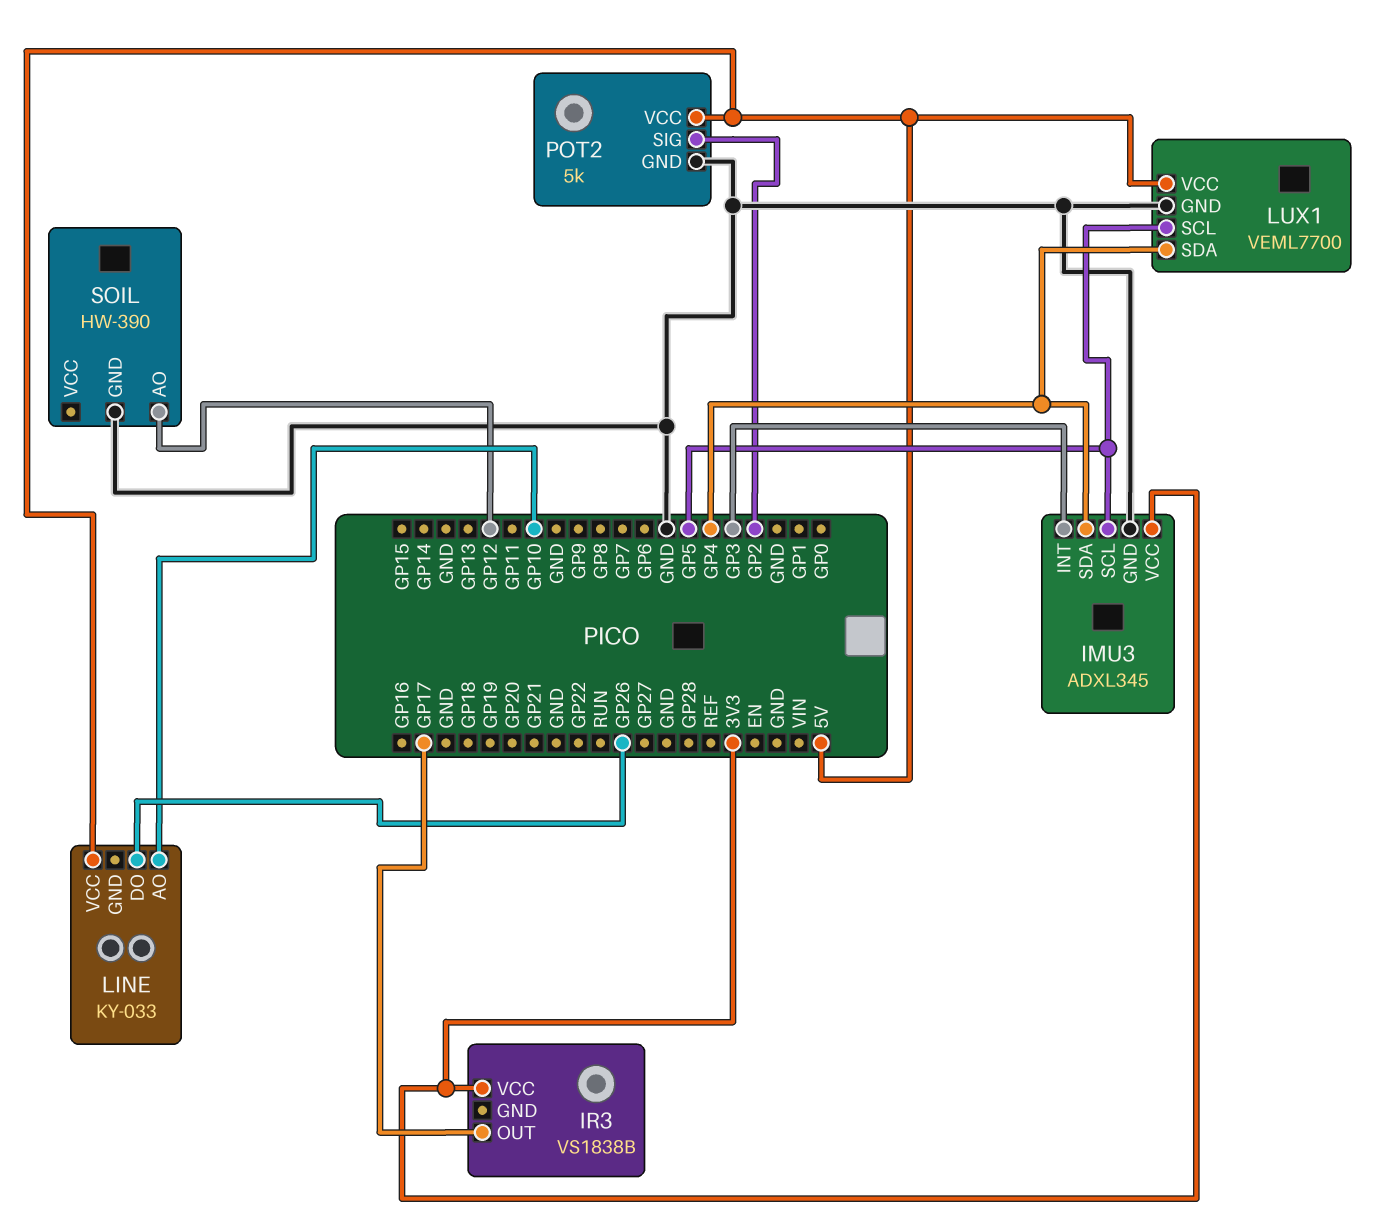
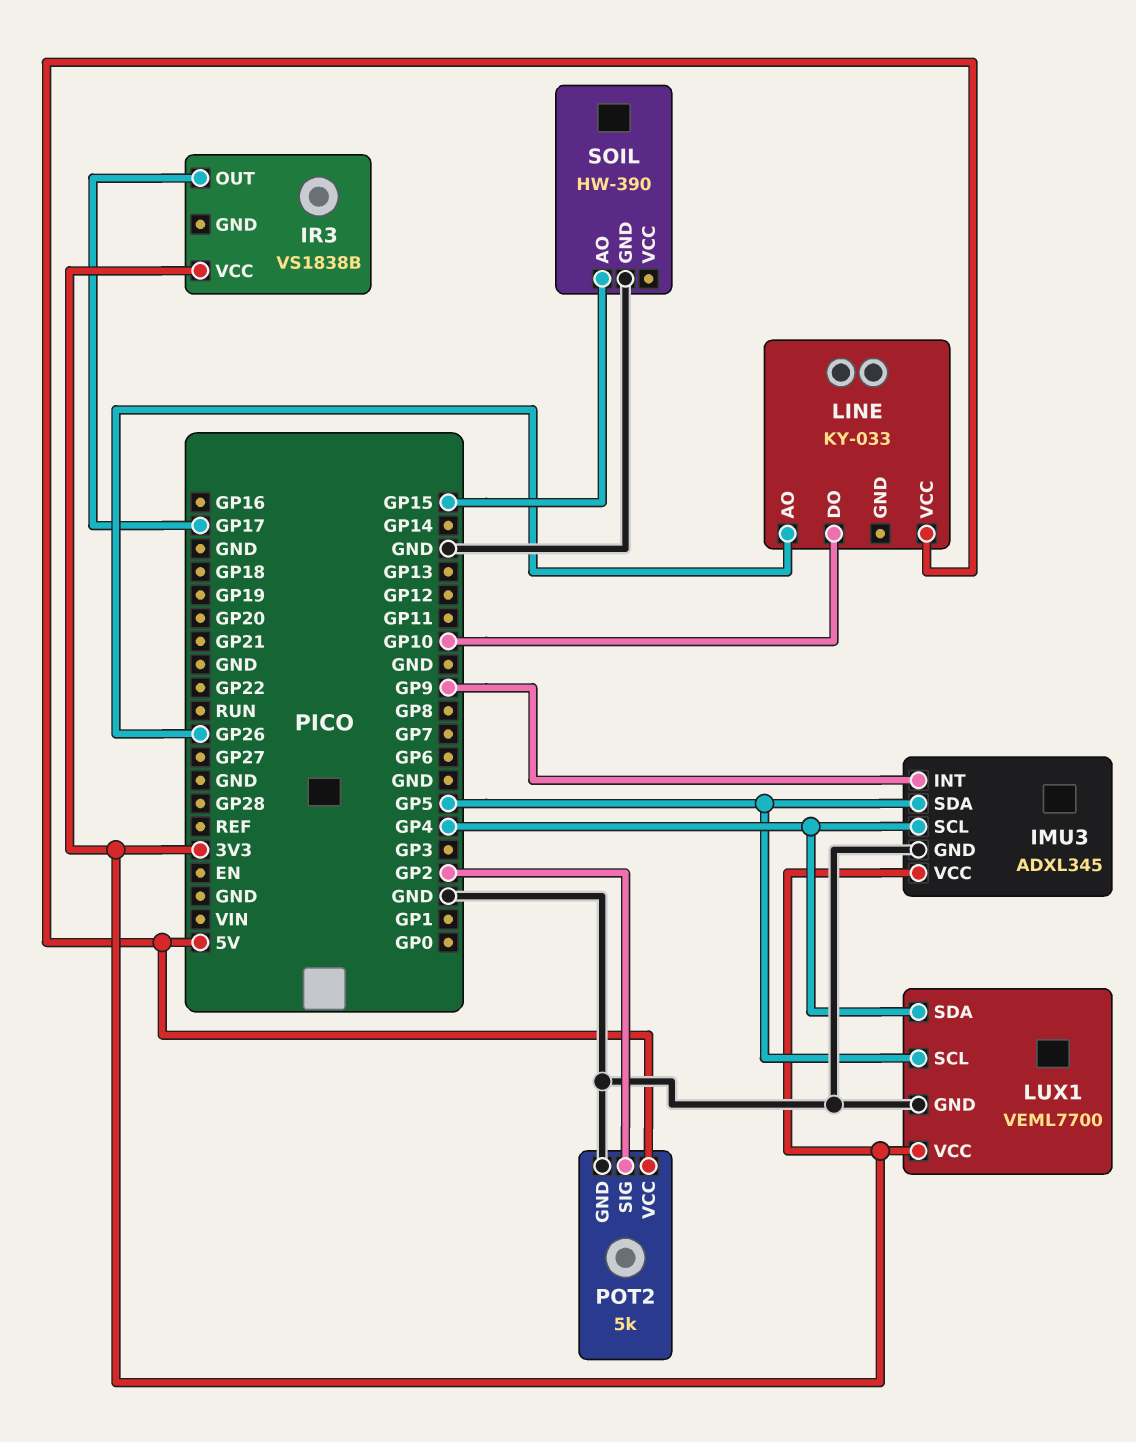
IMU3 pin INT: GP3 -> GP9
IMU3 pin SCL: GP5 -> GP4
IMU3 pin SDA: GP4 -> GP5
LINE pin AO: GP10 -> GP26
LINE pin DO: GP26 -> GP10
LUX1 pin VCC: 5V -> 3V3
SOIL pin AO: GP12 -> GP15

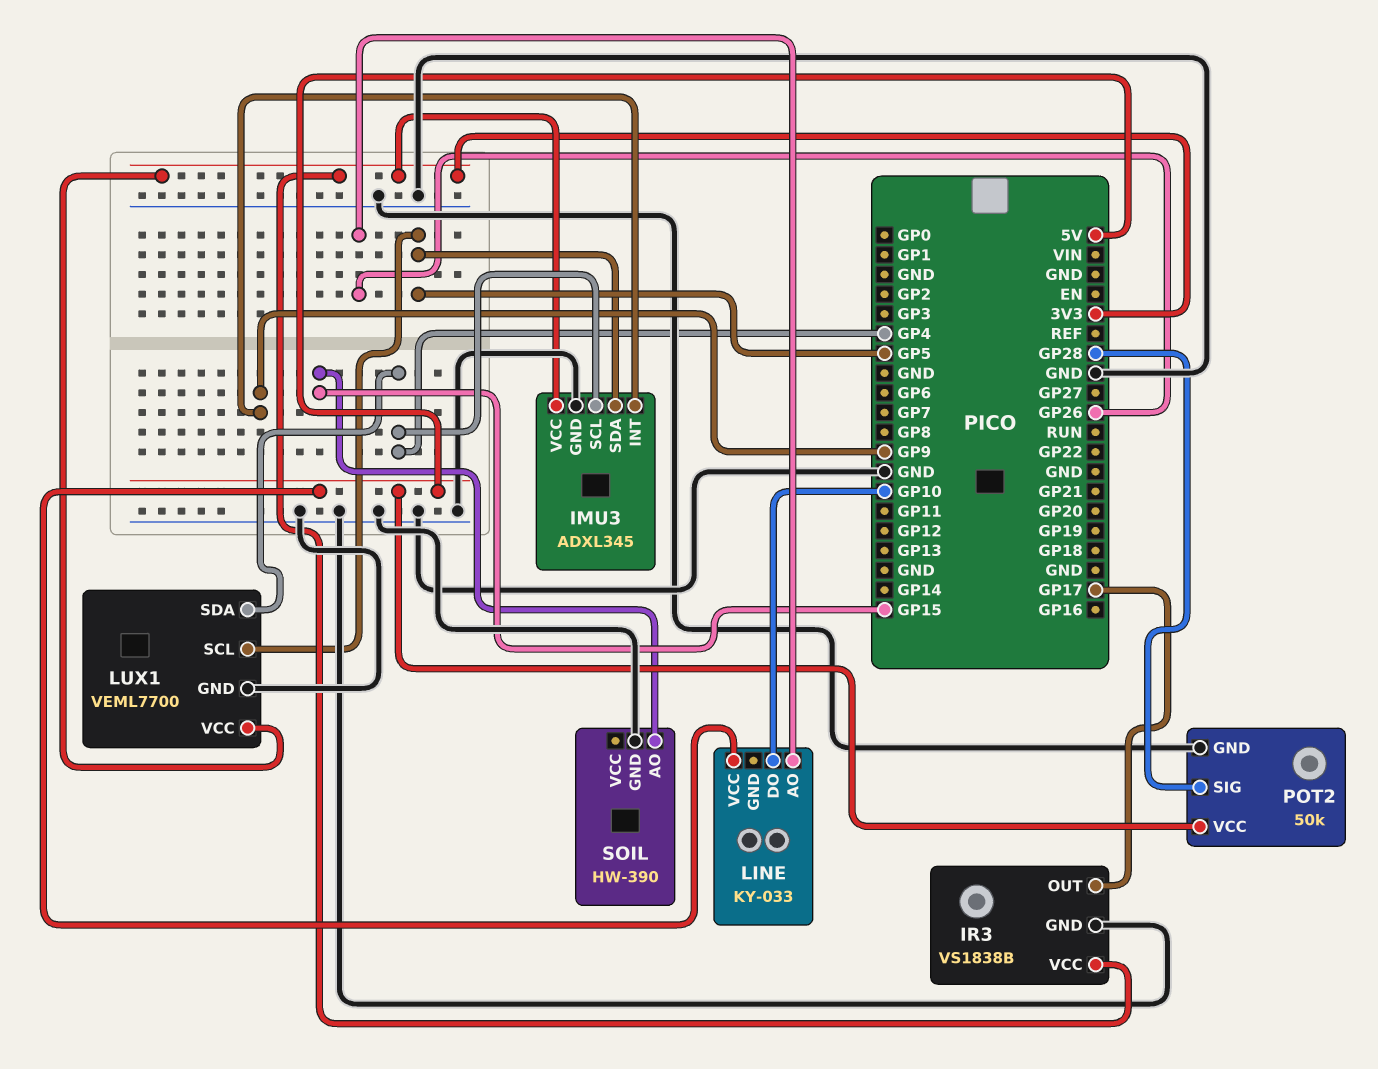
IR3 pin GND: none -> GND
POT2: 5k -> 50k
POT2 pin SIG: GP2 -> GP28

